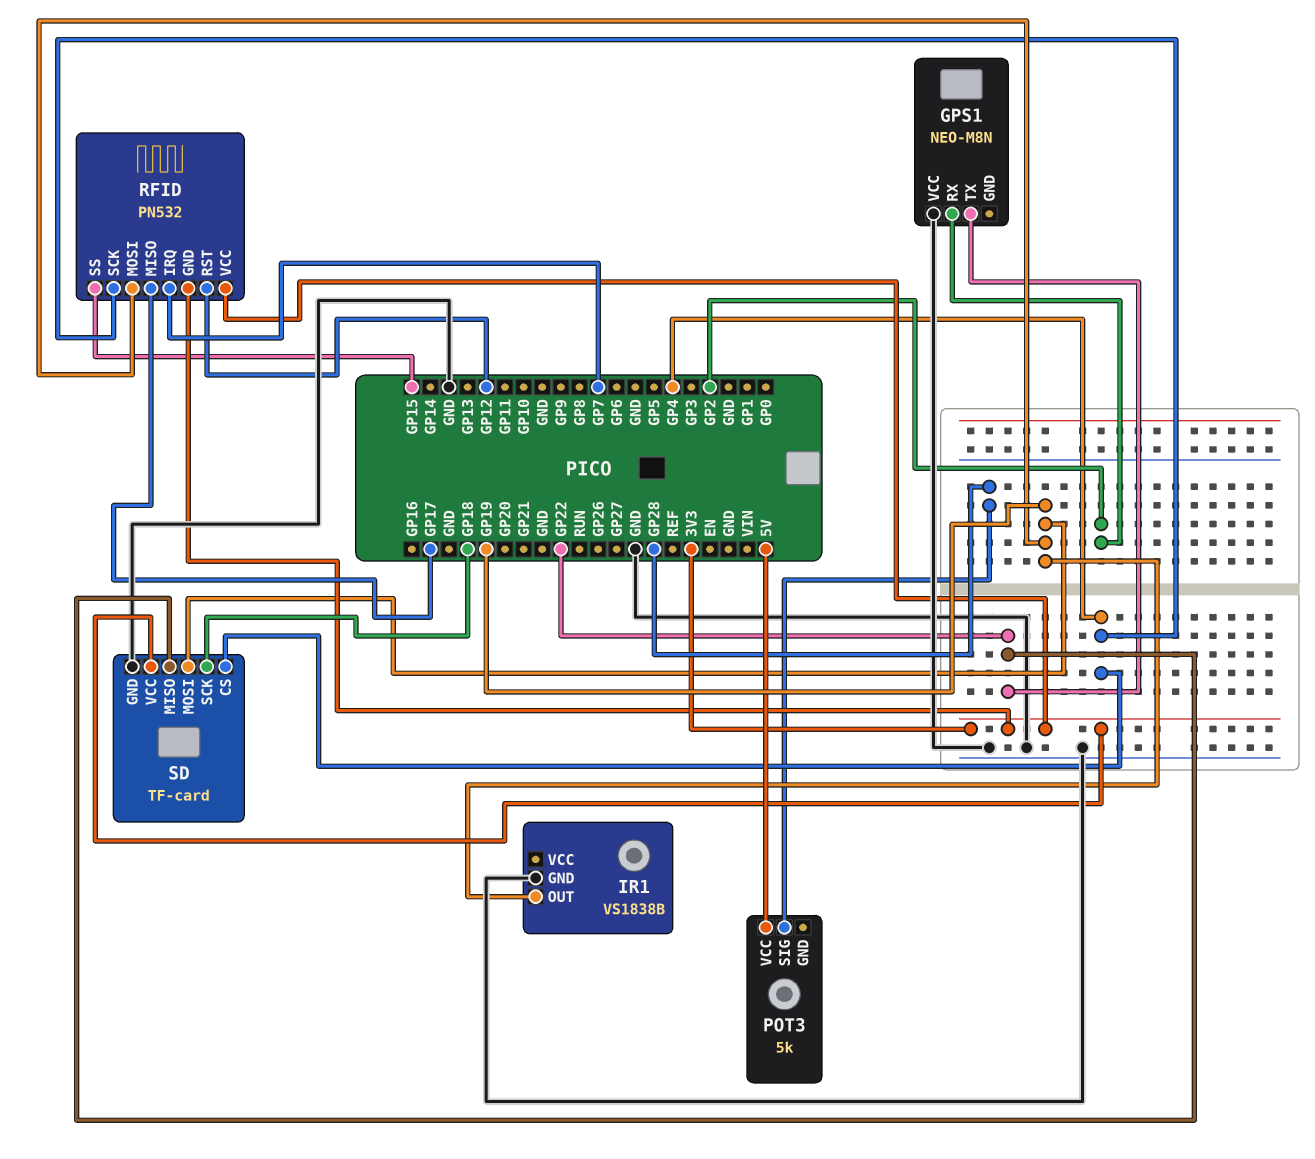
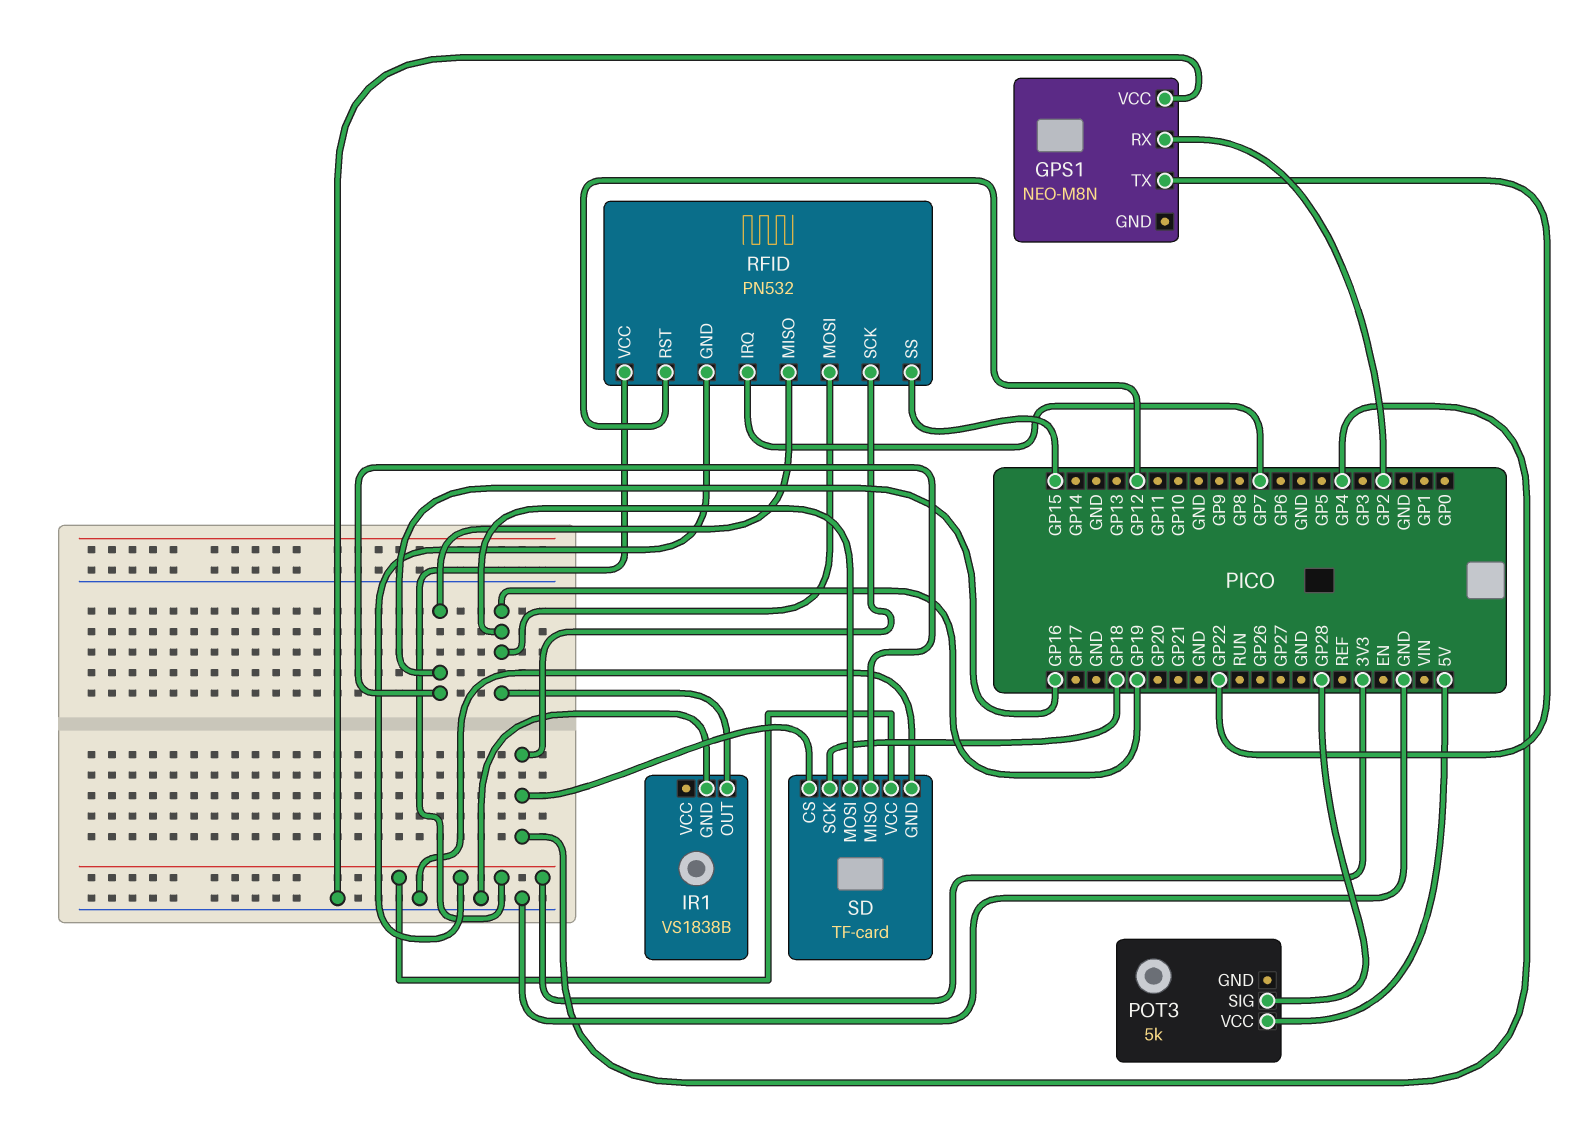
RFID pin MISO: GP17 -> GP16
SD pin MISO: GP22 -> GP16

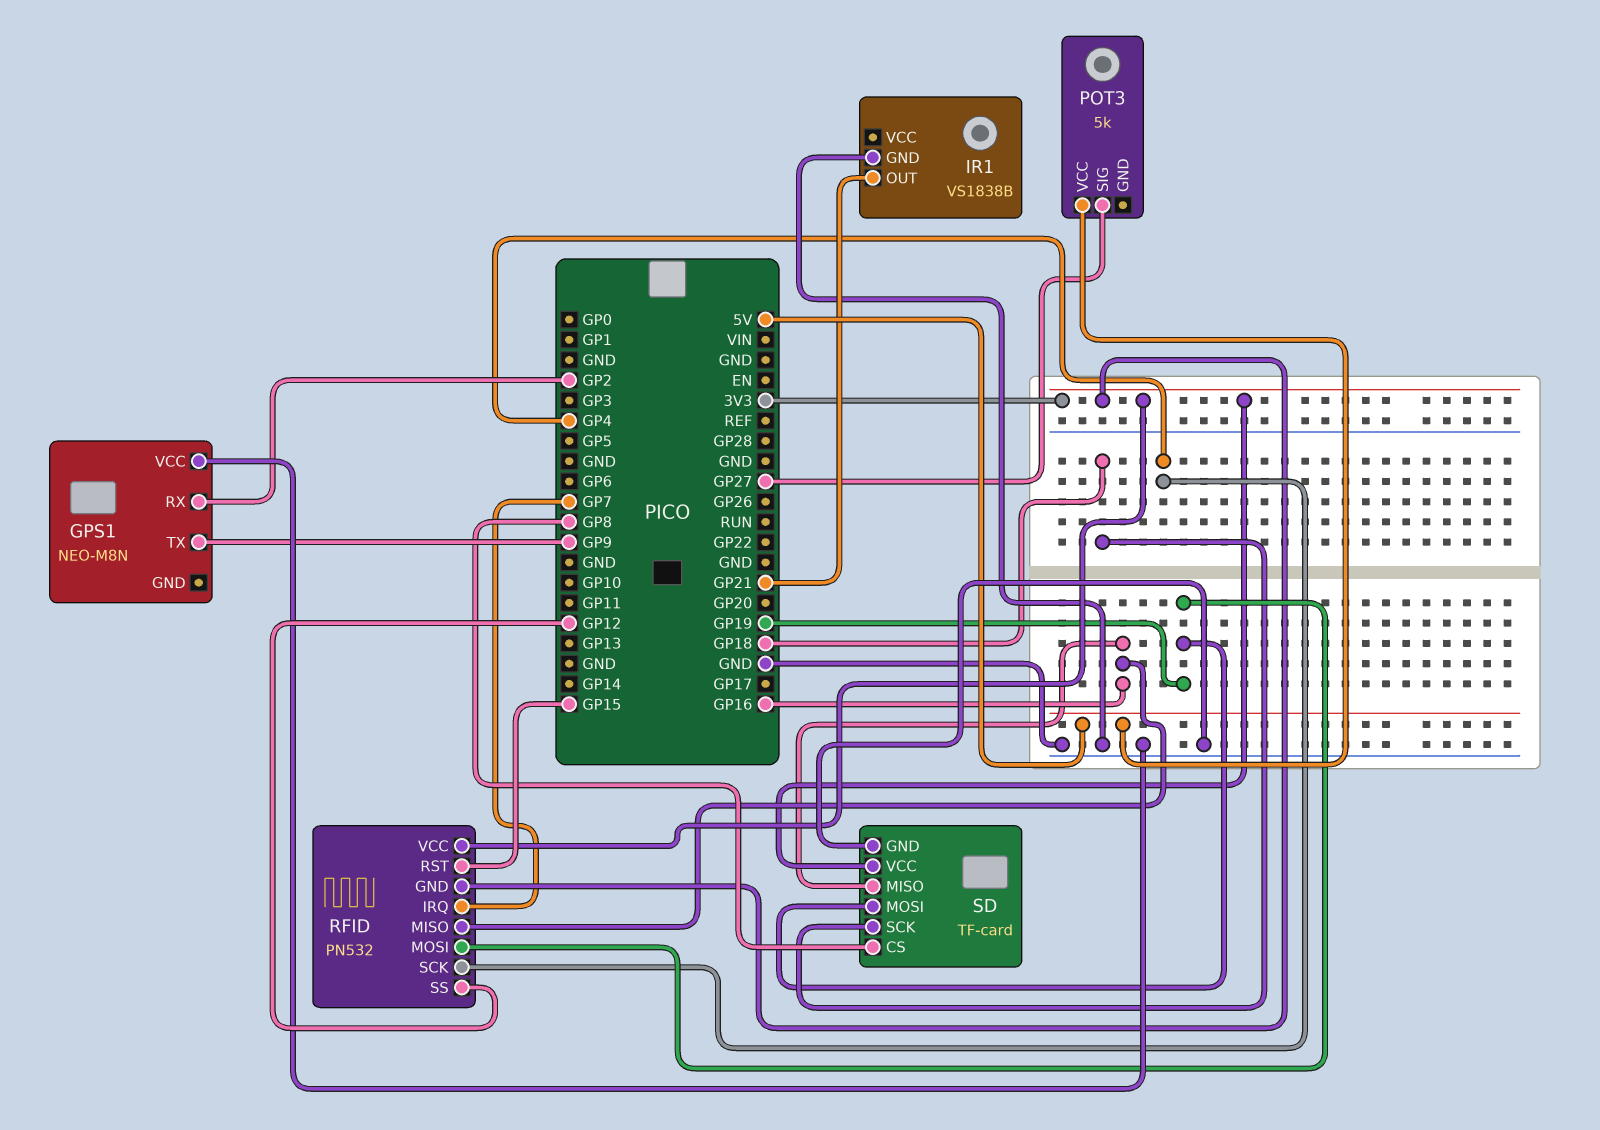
GPS1 pin TX: GP22 -> GP9
IR1 pin OUT: GP19 -> GP21
POT3 pin SIG: GP28 -> GP27
RFID pin RST: GP12 -> GP15
RFID pin SS: GP15 -> GP12
SD pin CS: GP4 -> GP8

